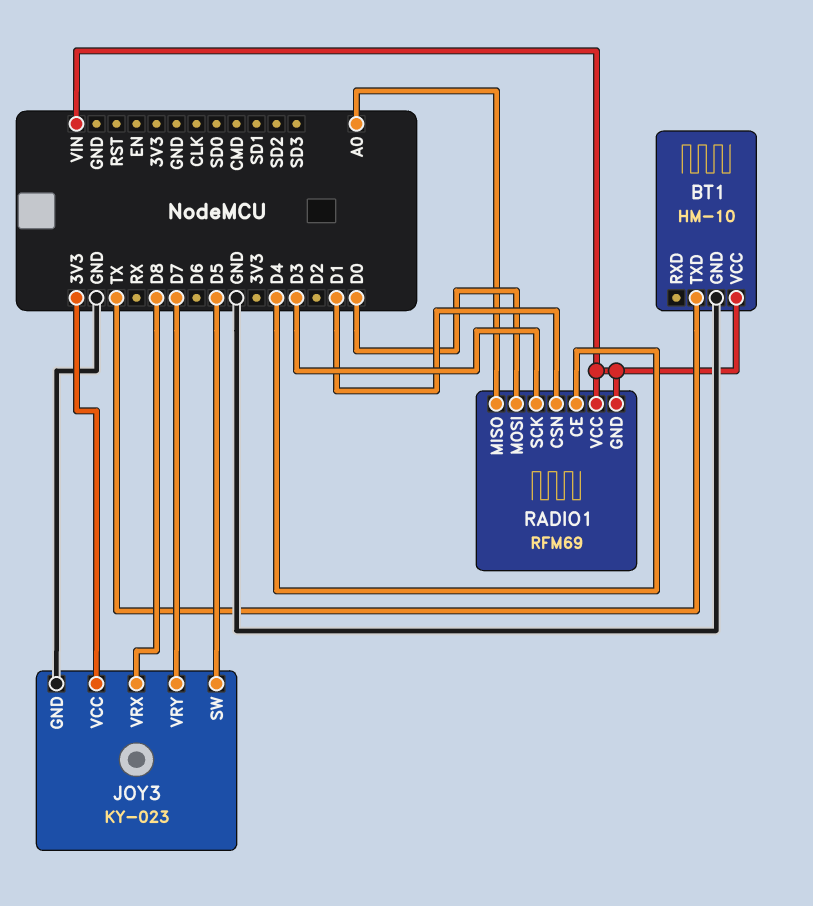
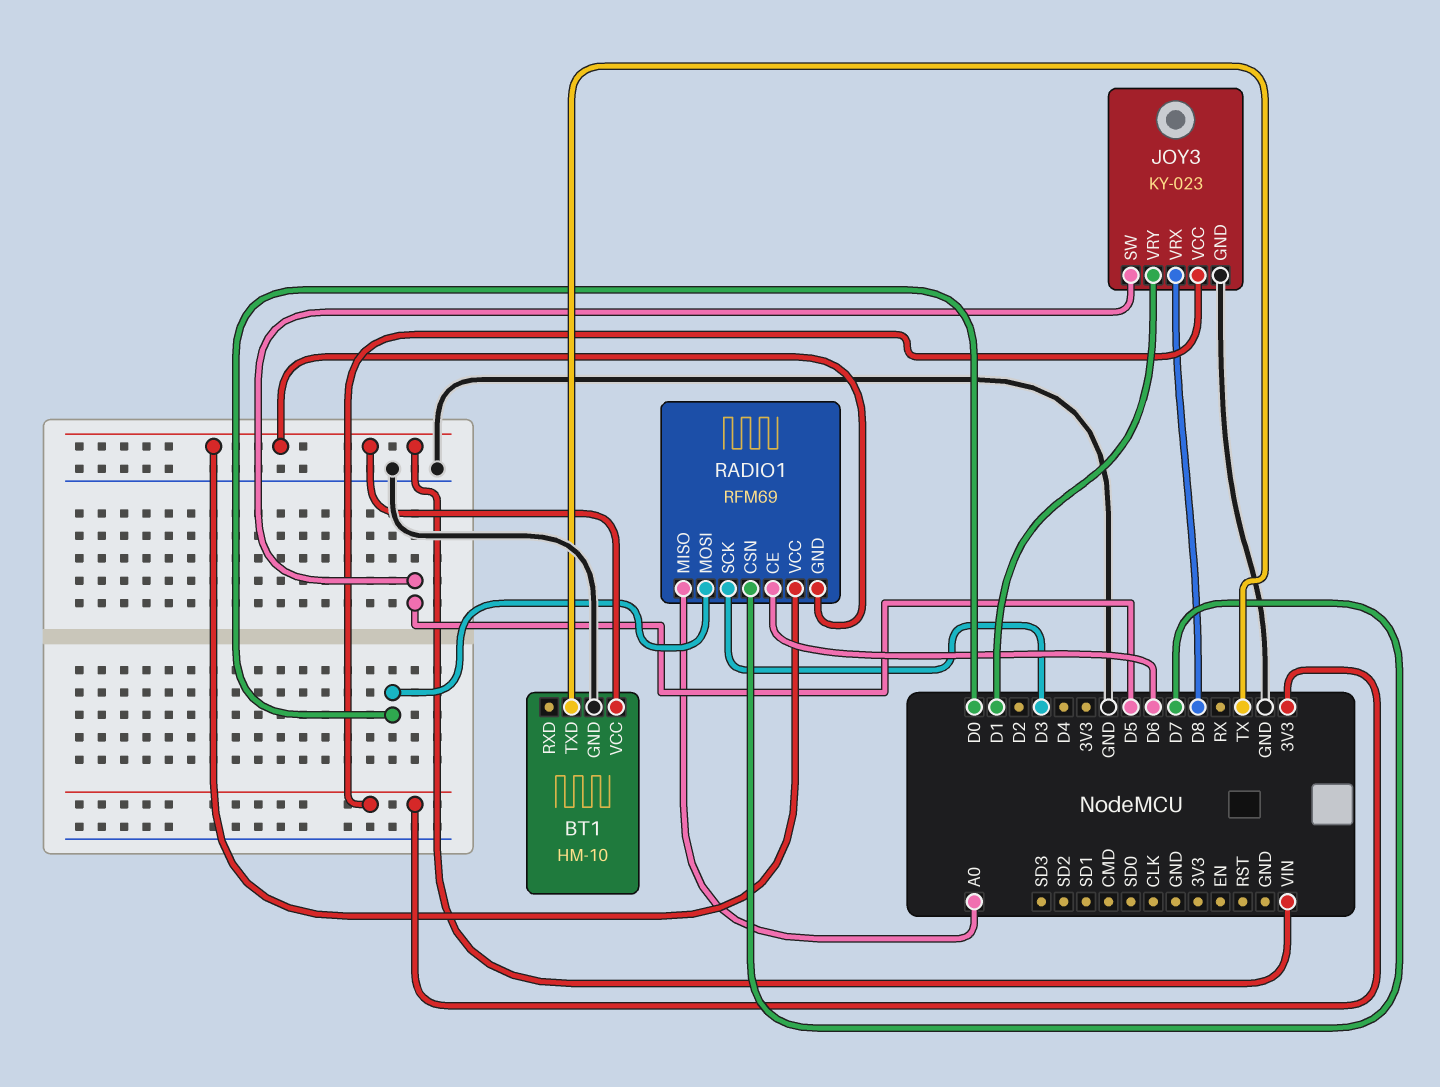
JOY3 pin VRY: D7 -> D1
RADIO1 pin CE: D4 -> D6
RADIO1 pin CSN: D1 -> D7

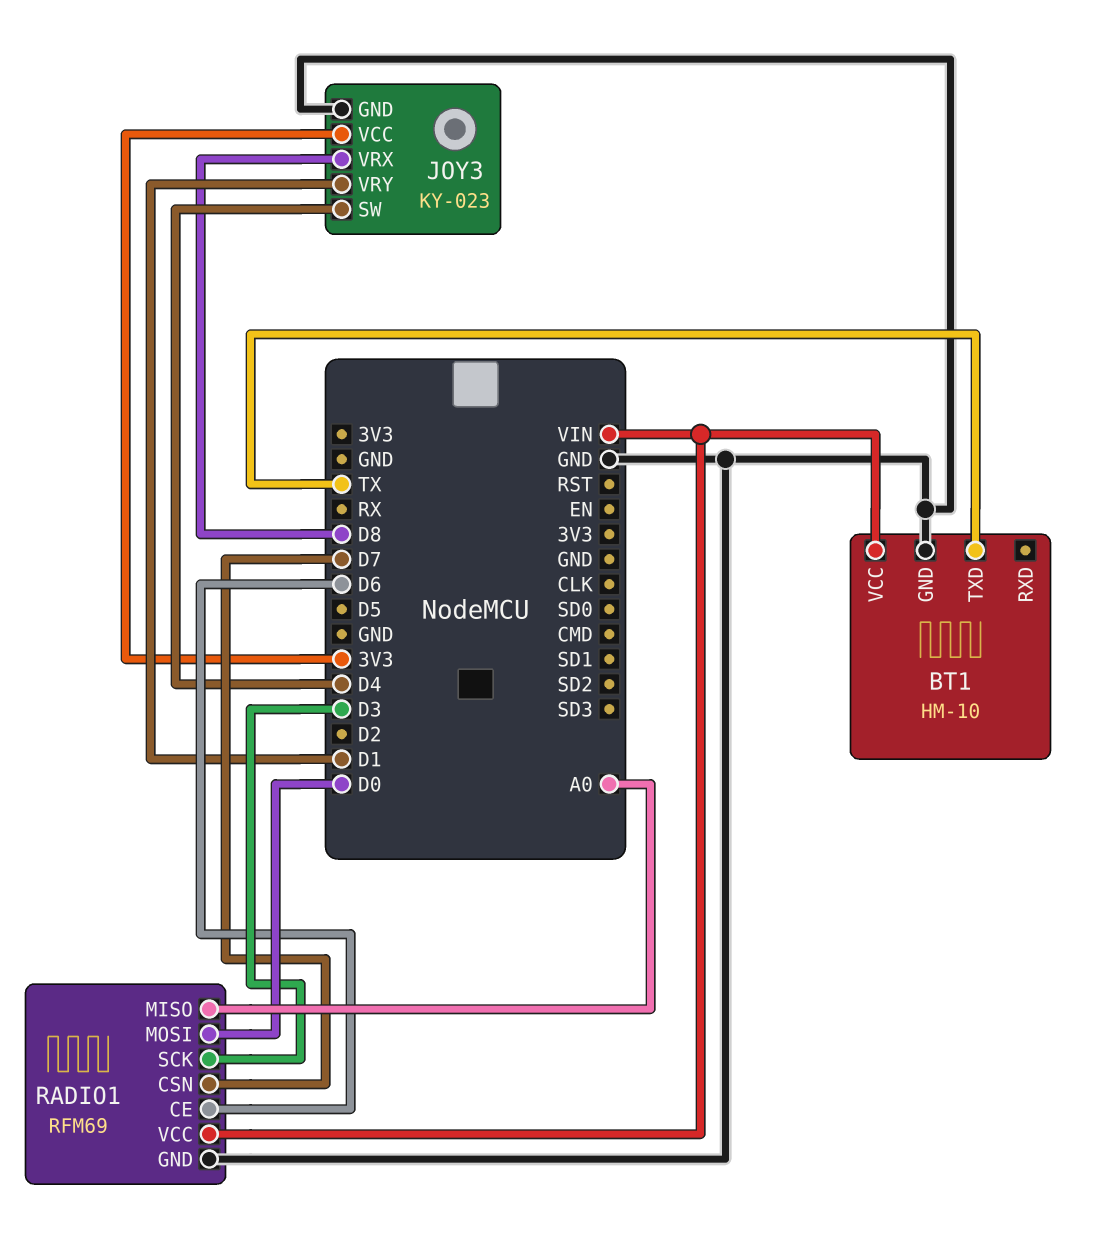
JOY3 pin SW: D5 -> D4
RADIO1 pin GND: VIN -> GND

